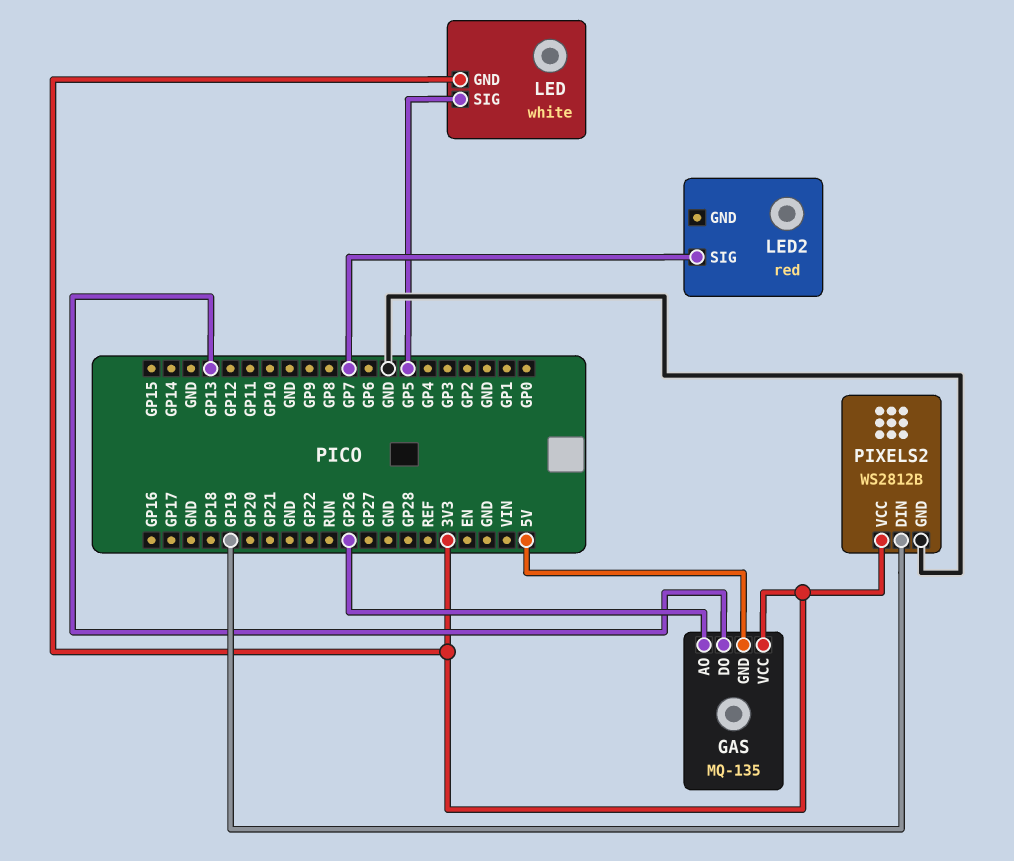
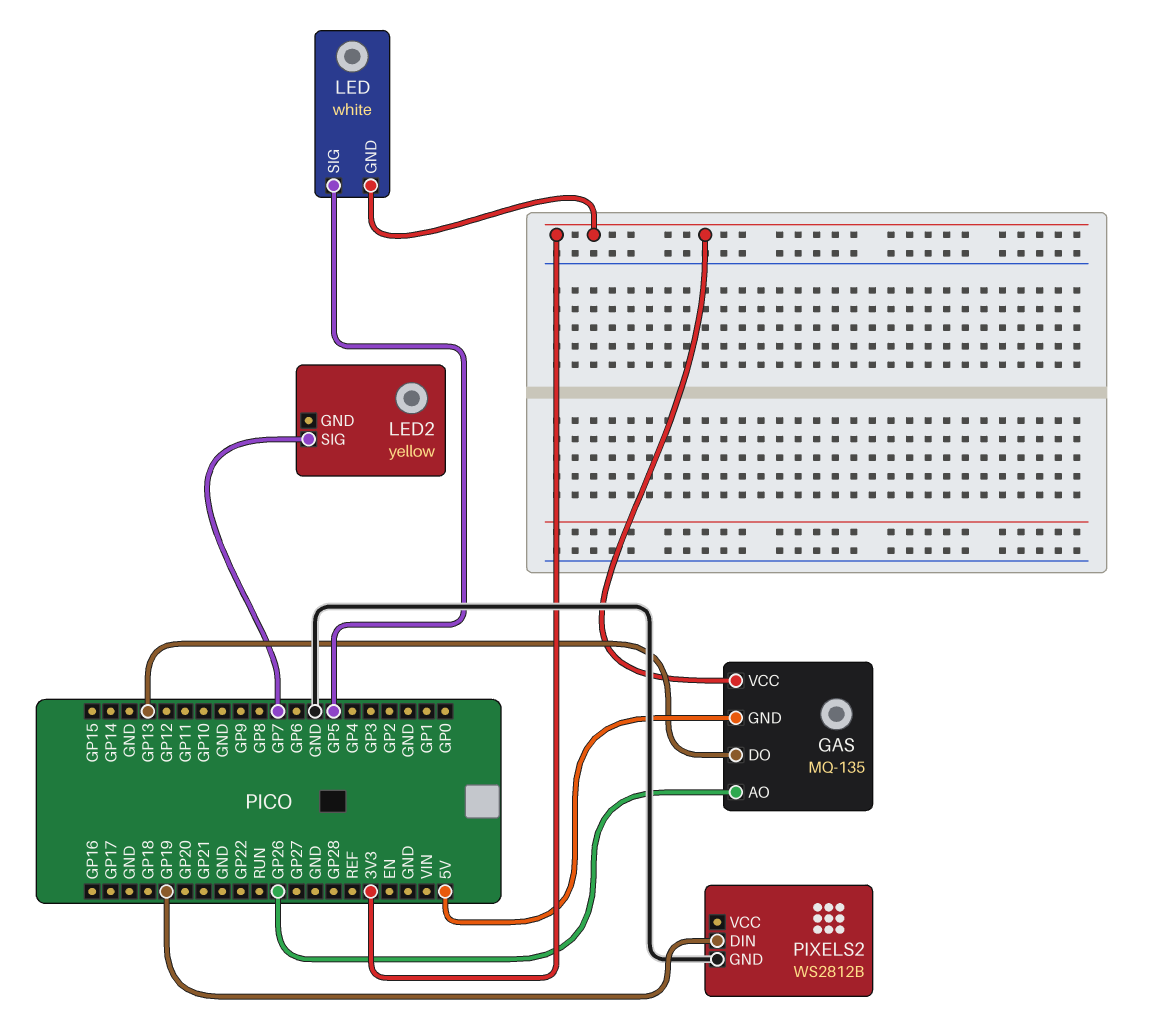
LED2: red -> yellow
PIXELS2 pin VCC: 3V3 -> none

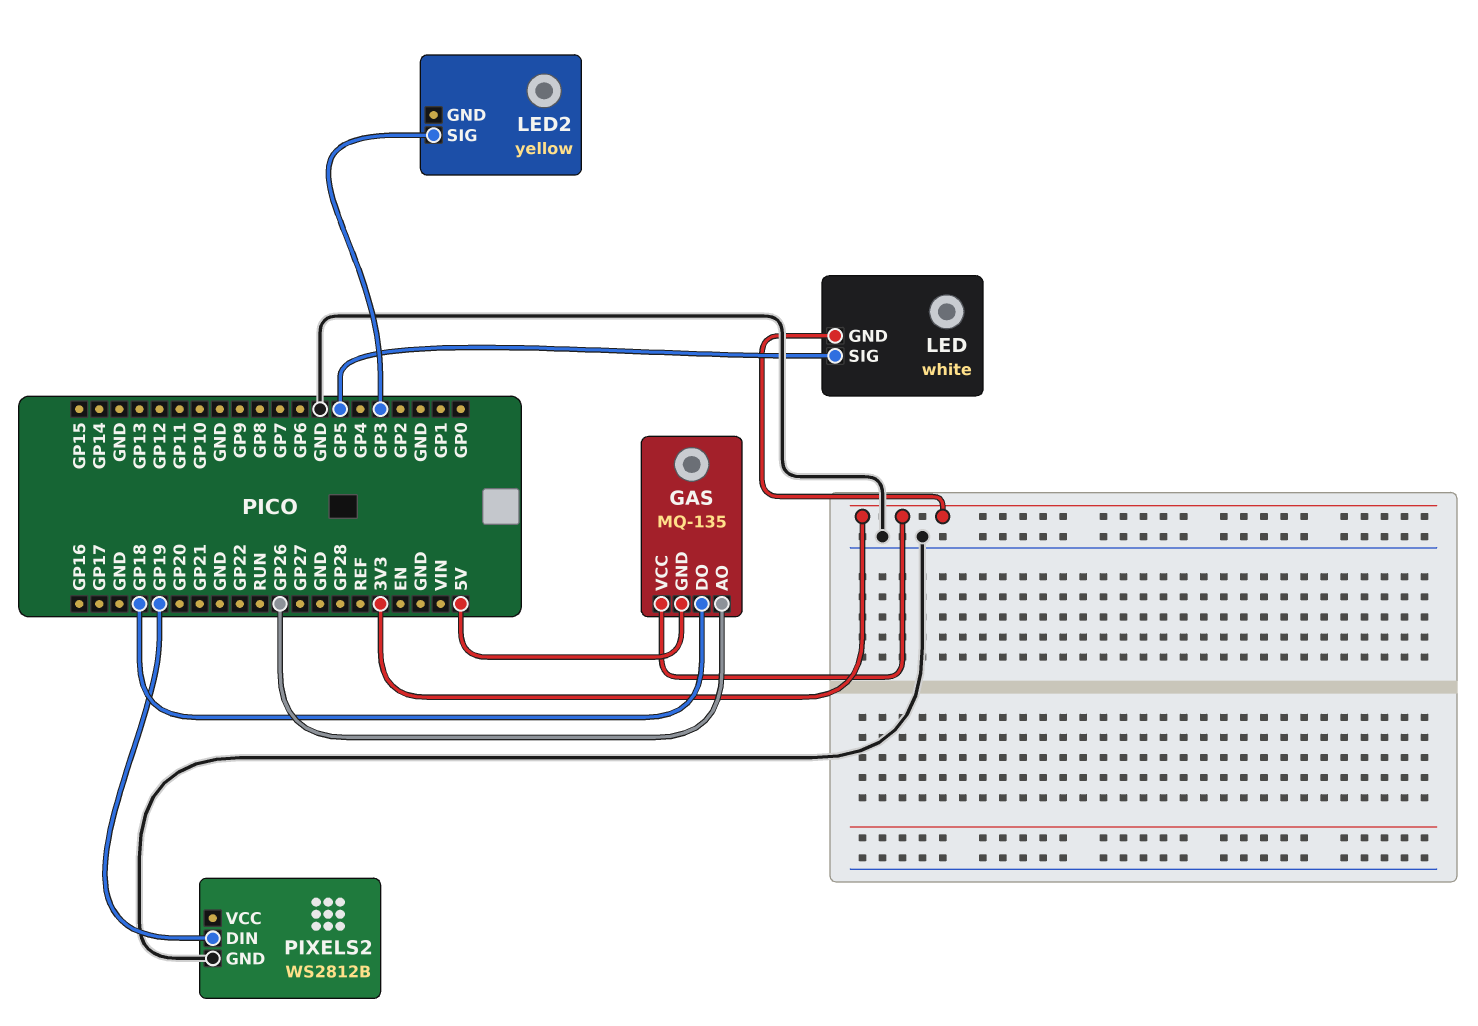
GAS pin DO: GP13 -> GP18
LED2 pin SIG: GP7 -> GP3

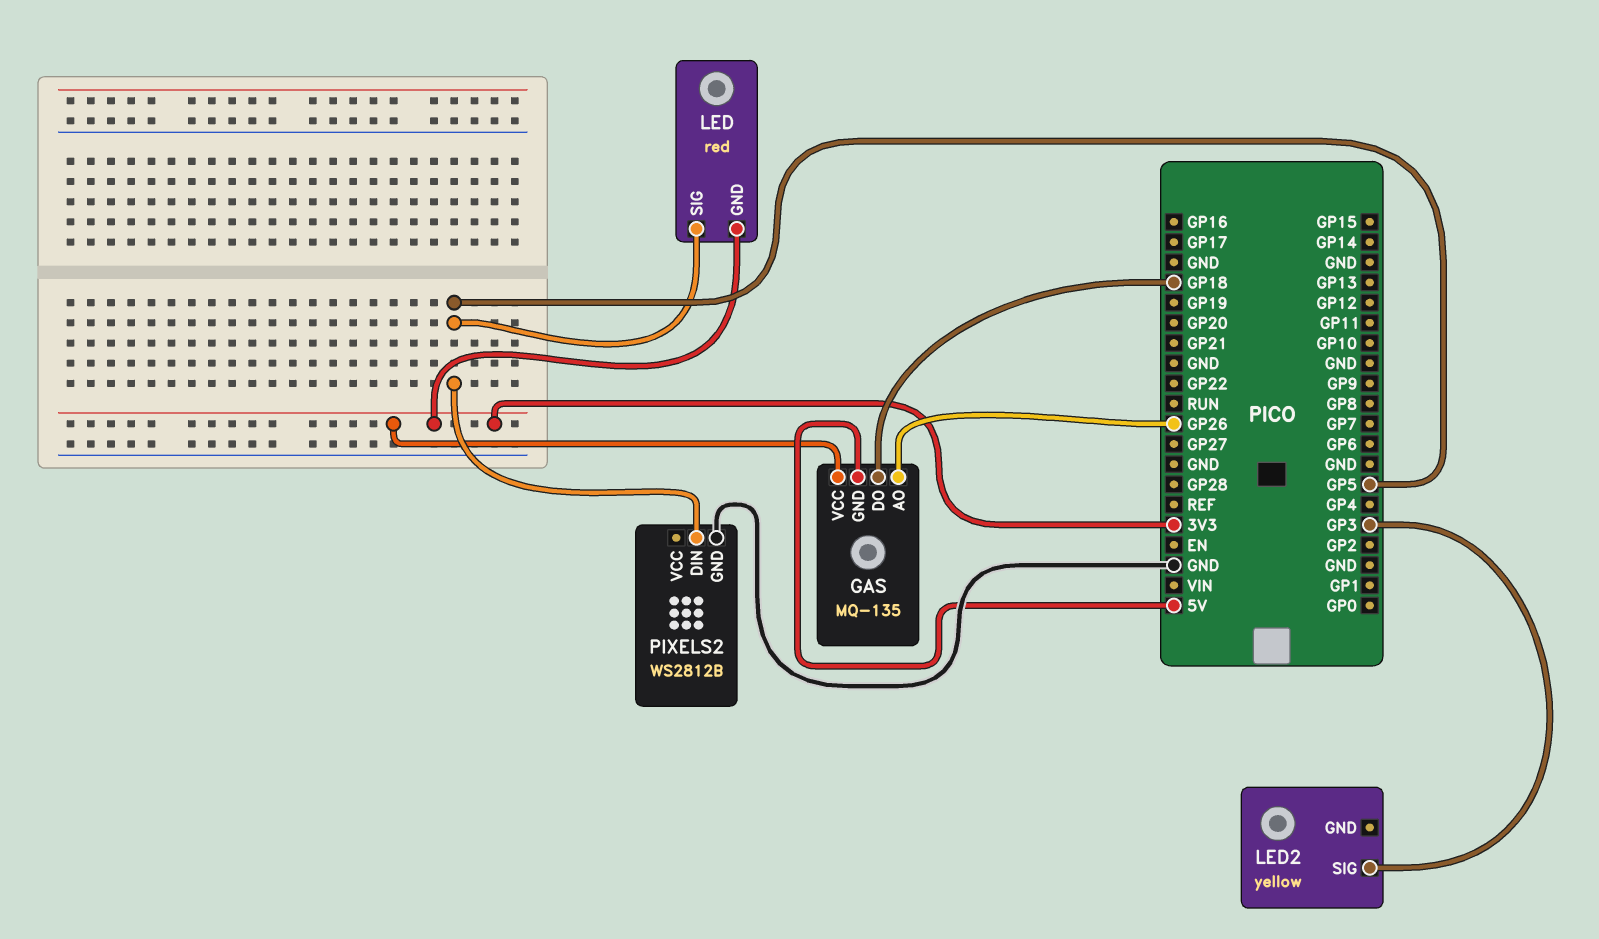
LED: white -> red
PIXELS2 pin DIN: GP19 -> GP5

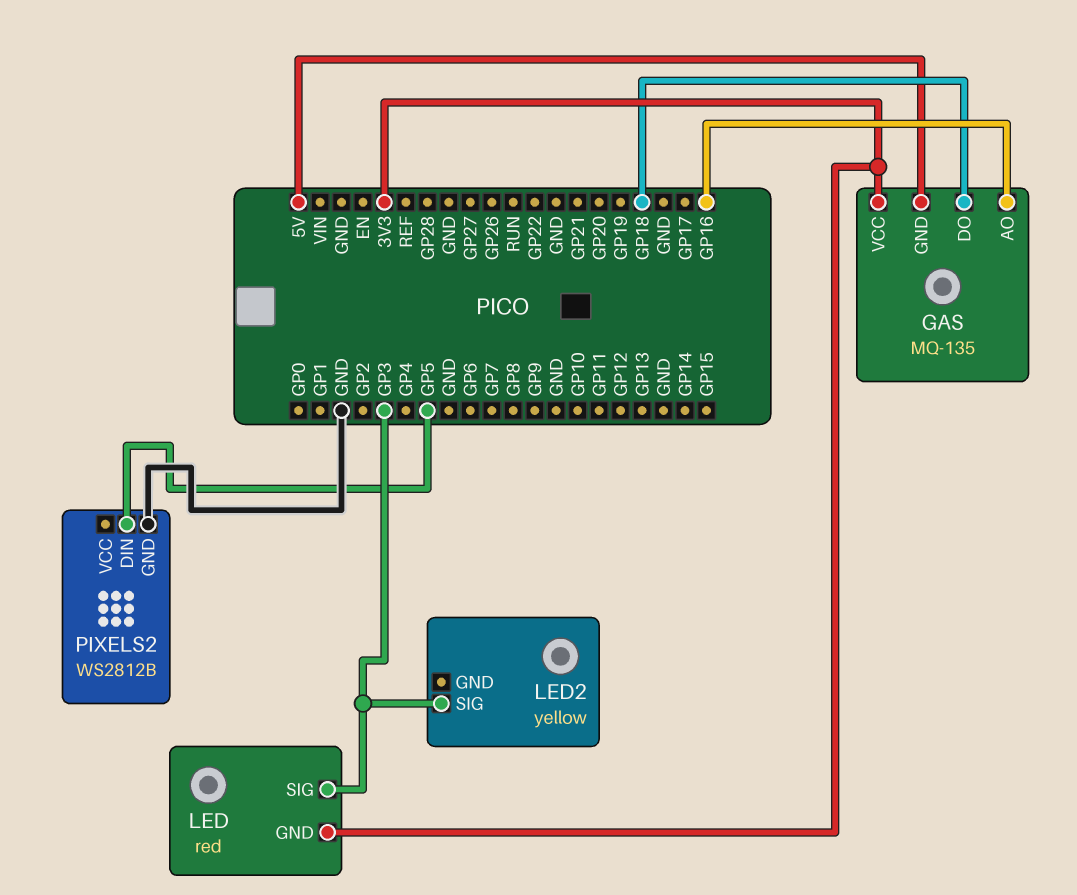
GAS pin AO: GP26 -> GP16
LED pin SIG: GP5 -> GP3

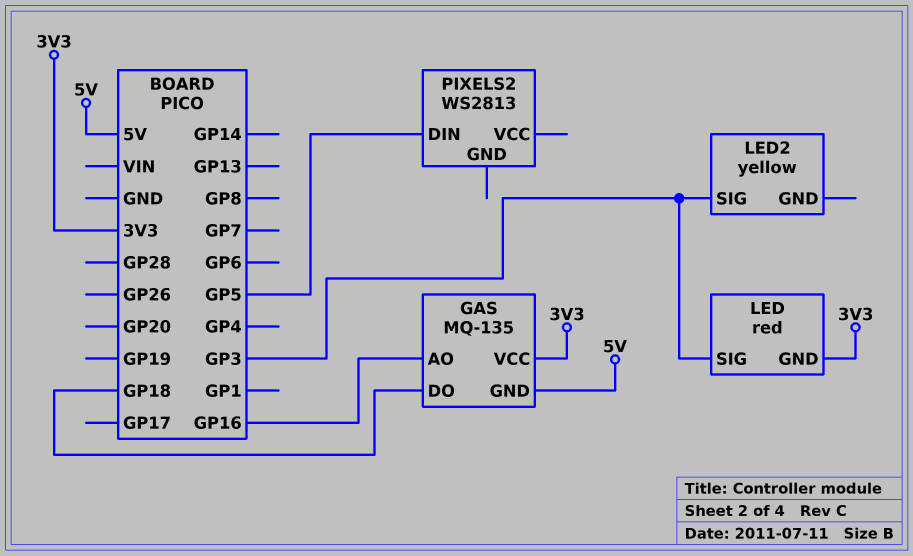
PIXELS2: WS2812B -> WS2813
PIXELS2 pin GND: GND -> none

